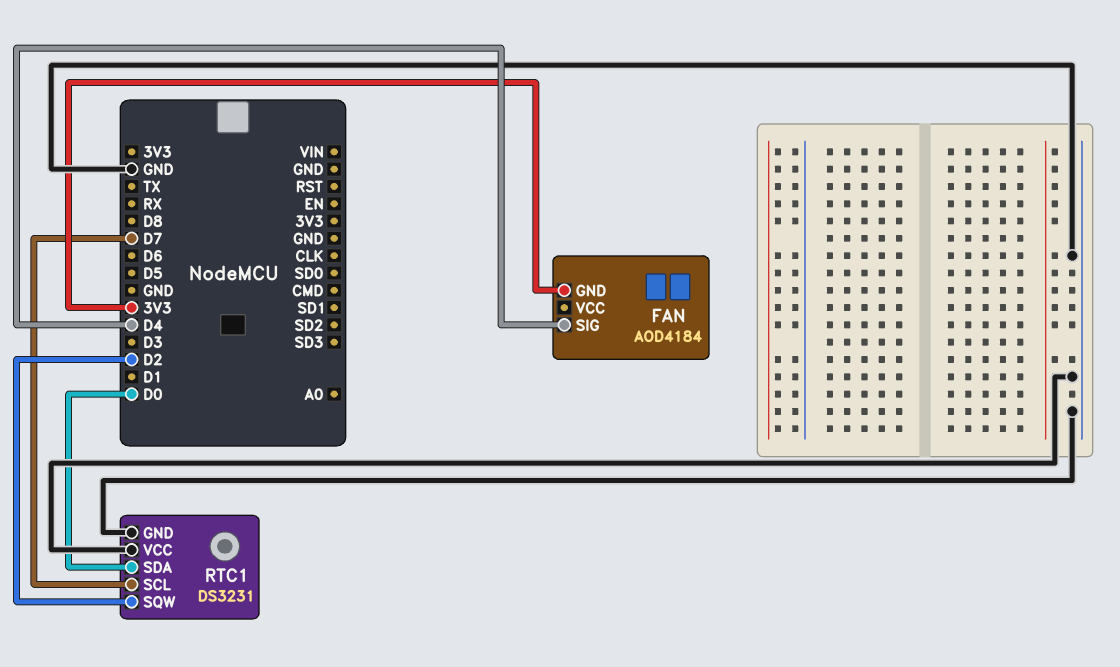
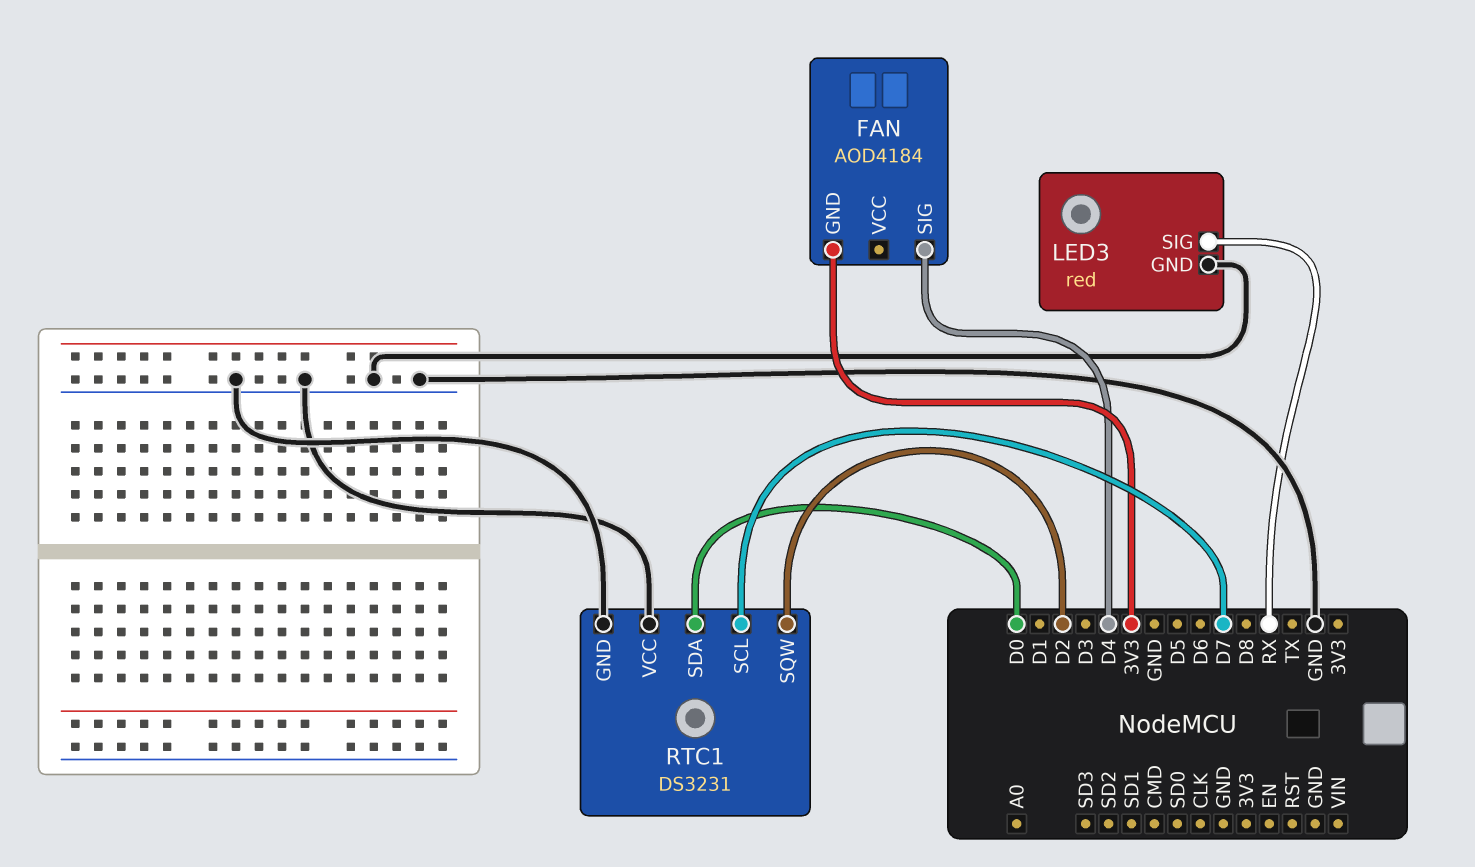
LED3: none -> red
LED3 pin GND: none -> GND
LED3 pin SIG: none -> RX

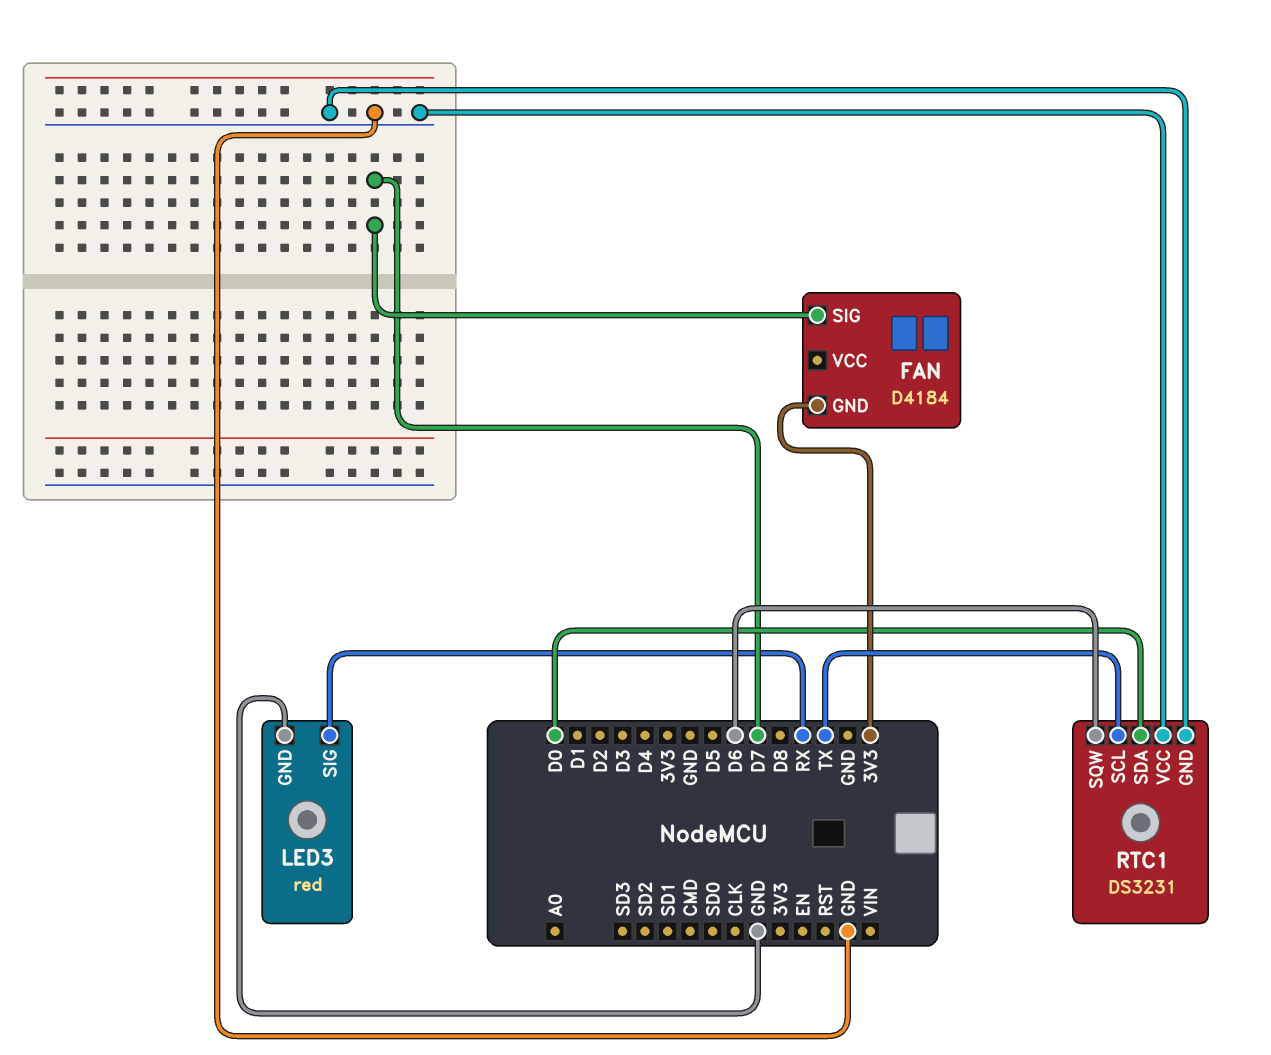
FAN: AOD4184 -> D4184
FAN pin SIG: D4 -> D7
RTC1 pin SCL: D7 -> TX
RTC1 pin SQW: D2 -> D6

